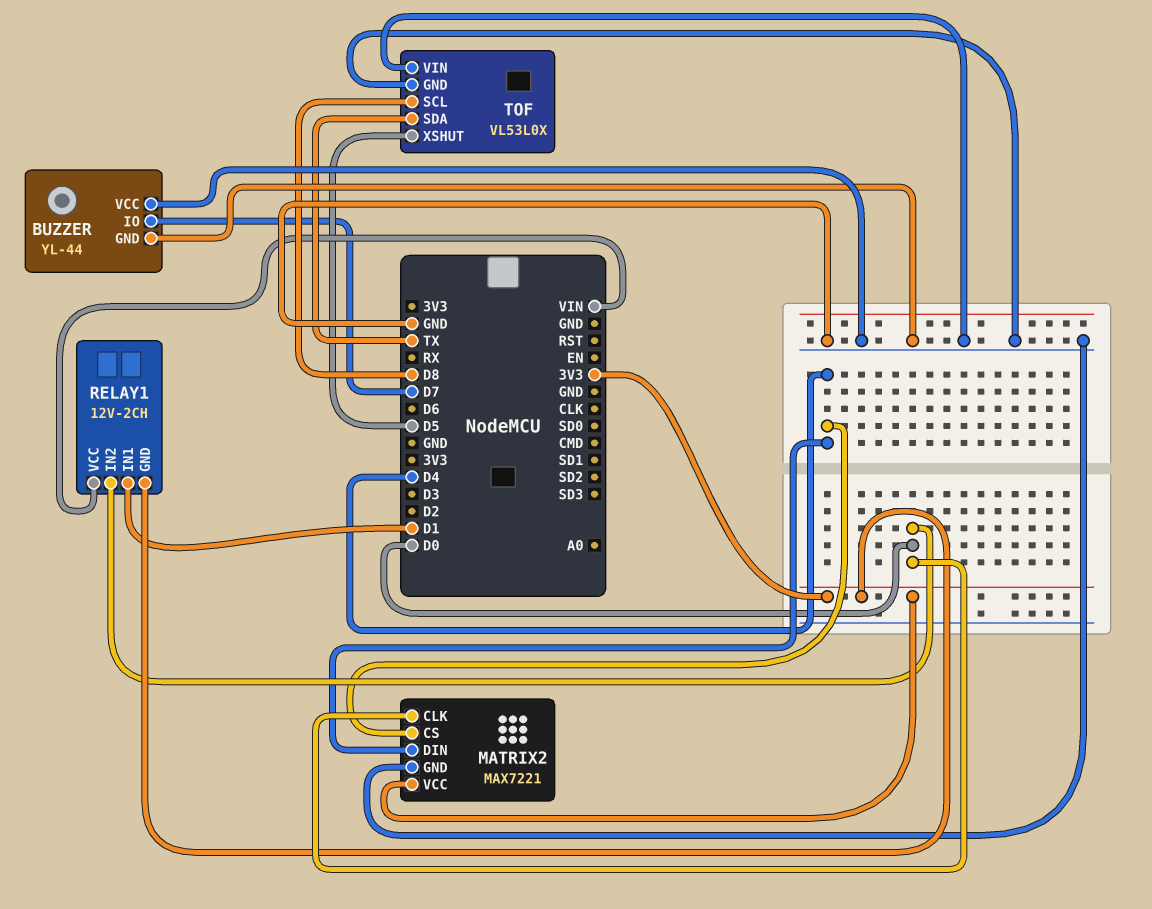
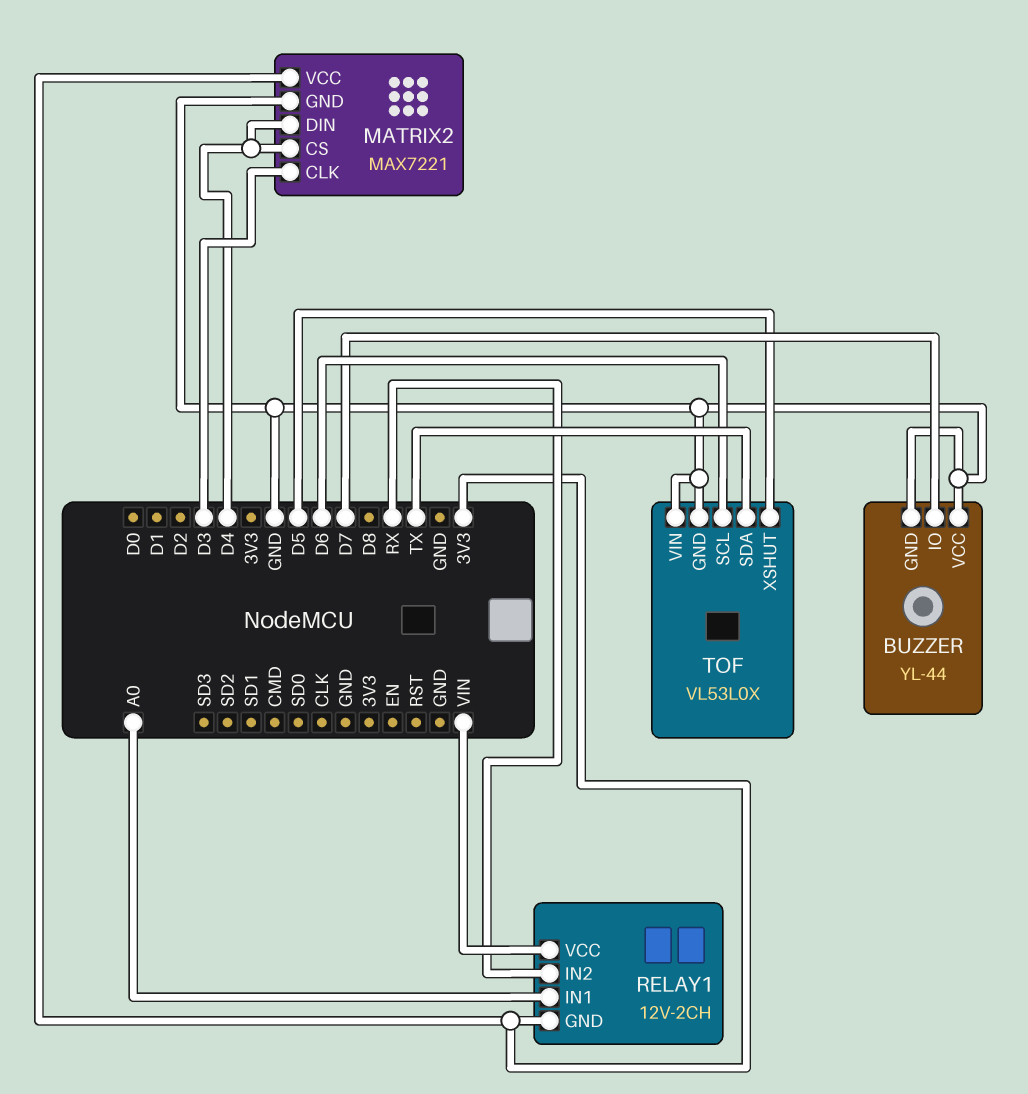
MATRIX2 pin CLK: D0 -> D3
RELAY1 pin IN1: D1 -> A0
RELAY1 pin IN2: D0 -> RX
TOF pin SCL: D8 -> D6

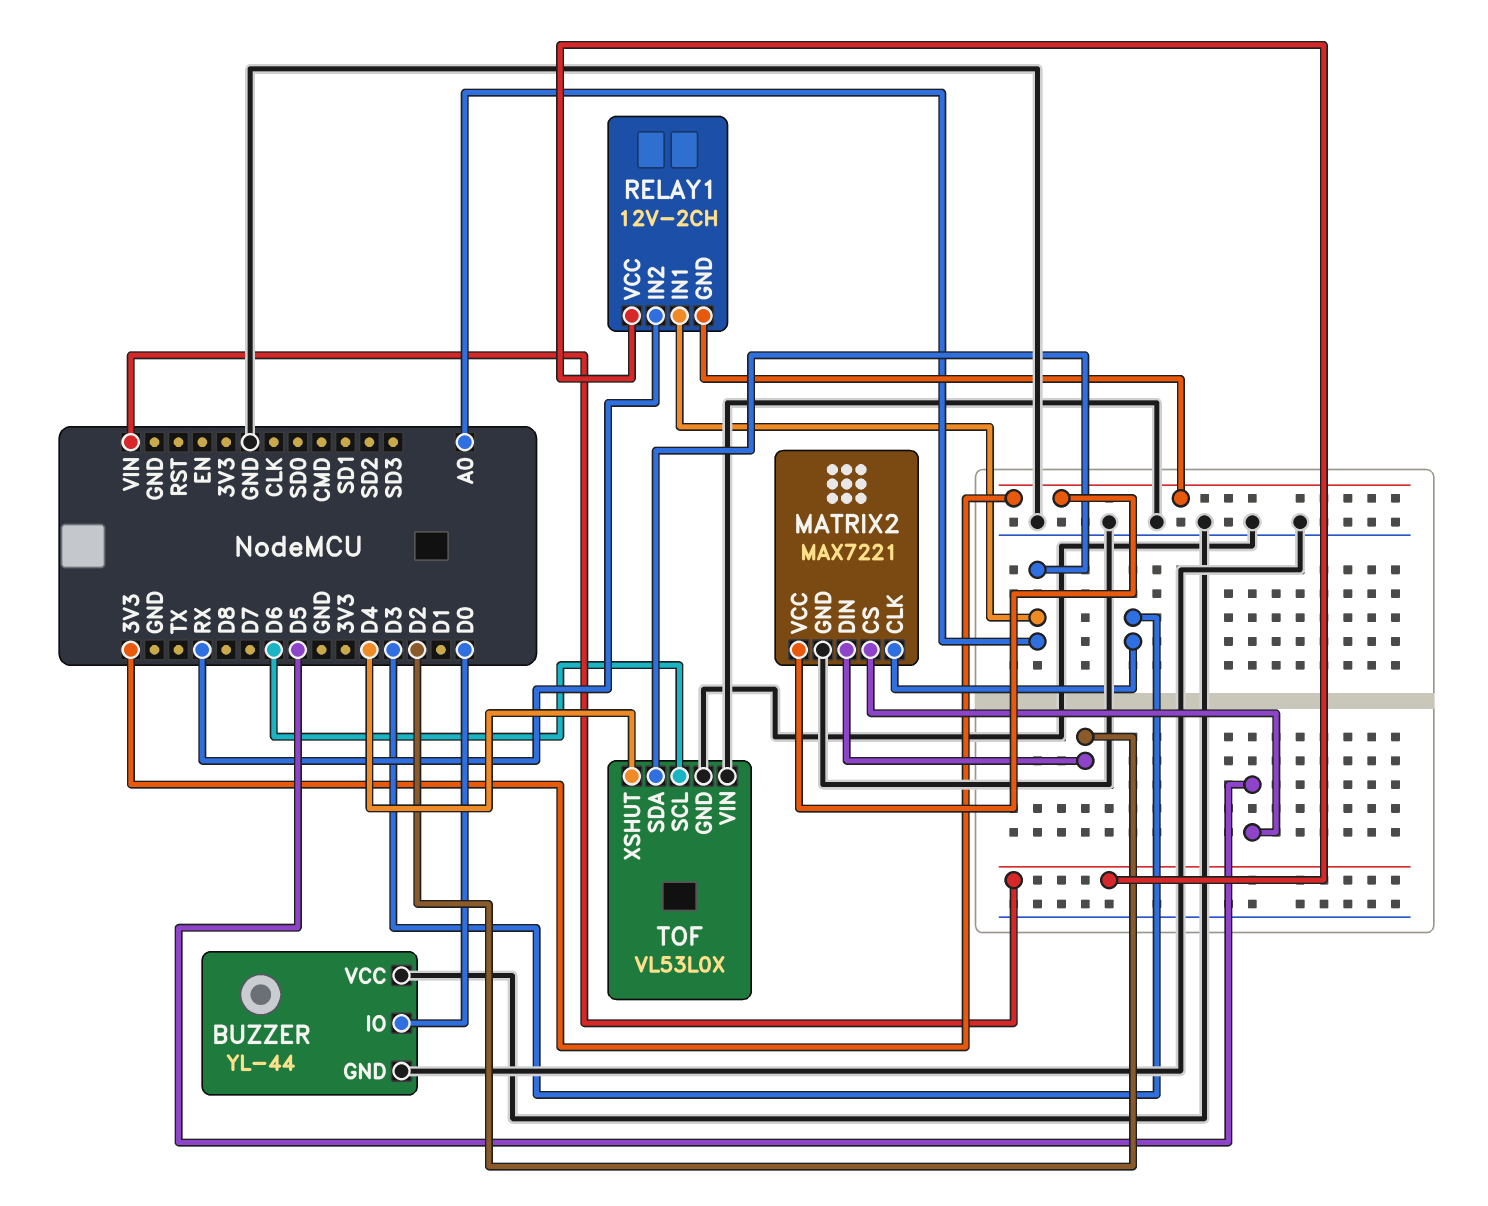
BUZZER pin IO: D7 -> D0
MATRIX2 pin CS: D4 -> D5
MATRIX2 pin DIN: D4 -> D2
TOF pin SDA: TX -> A0
TOF pin XSHUT: D5 -> D4

